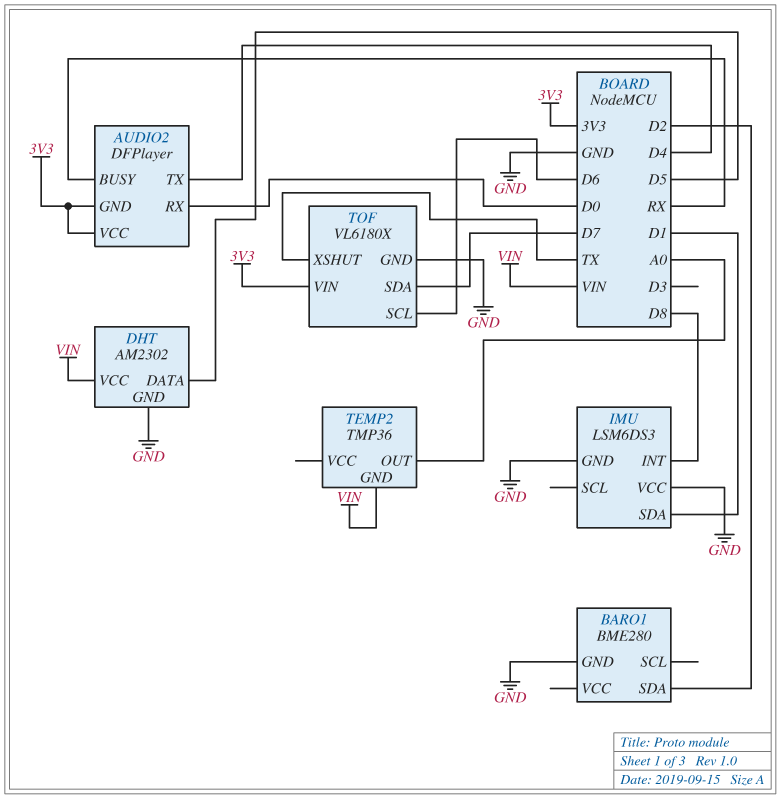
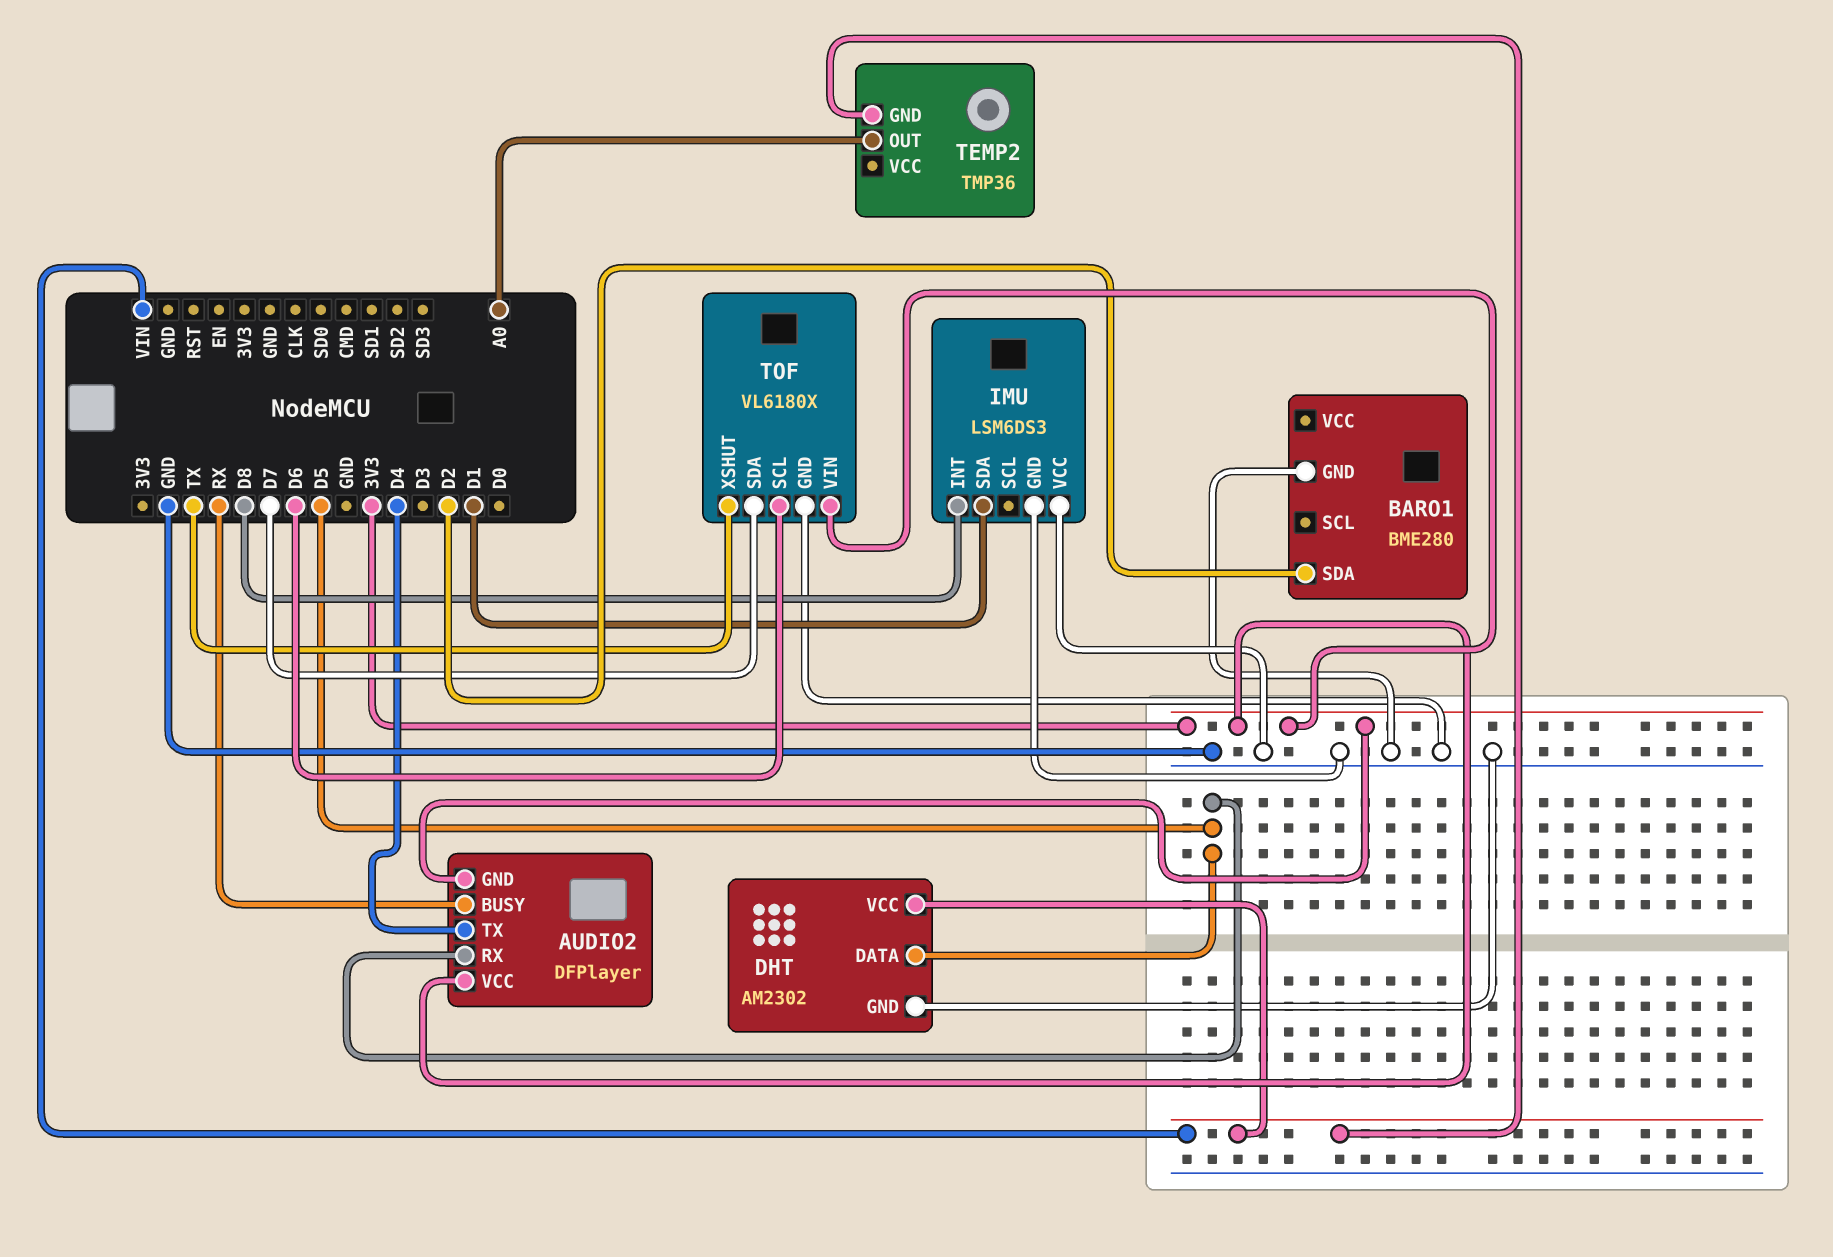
AUDIO2 pin RX: D0 -> D5

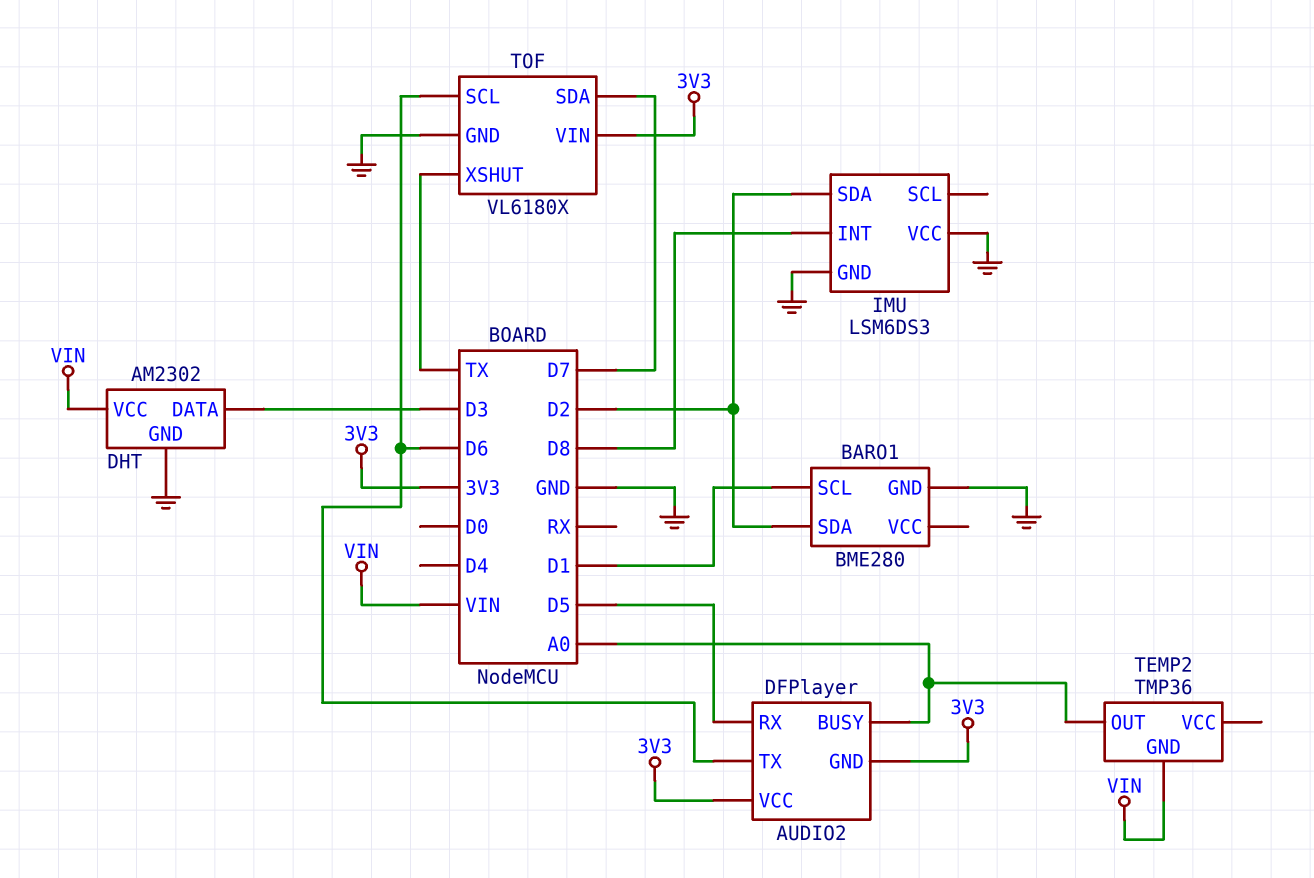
AUDIO2 pin BUSY: RX -> A0
AUDIO2 pin TX: D4 -> D6
BARO1 pin SCL: none -> D1
DHT pin DATA: D5 -> D3
IMU pin SDA: D1 -> D2

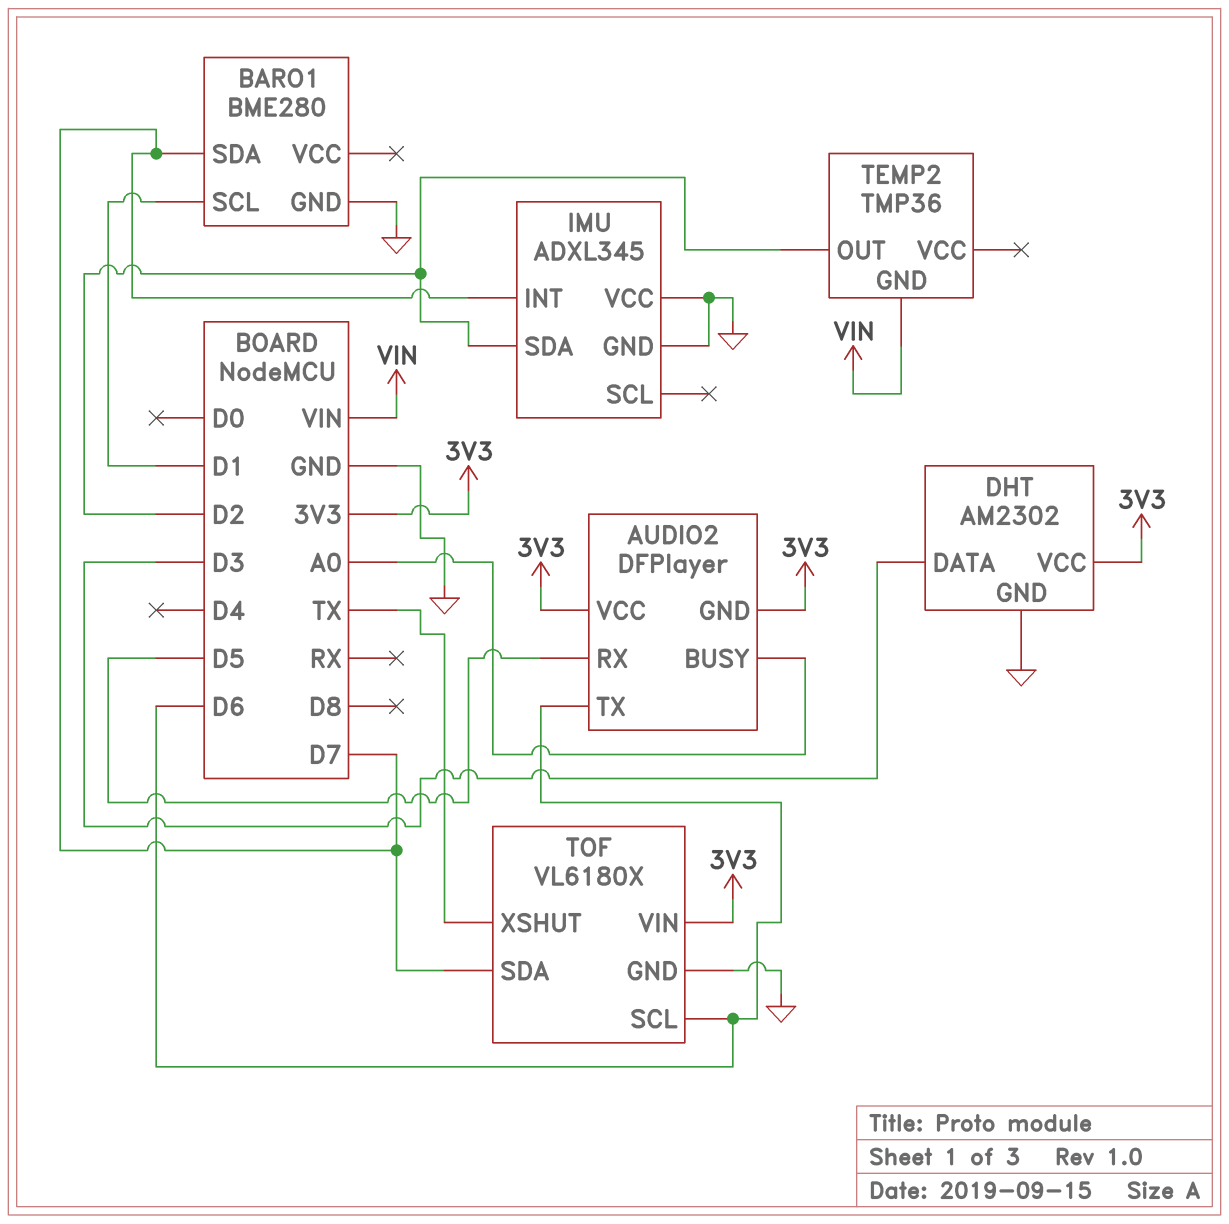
BARO1 pin SDA: D2 -> D7
DHT pin VCC: VIN -> 3V3
IMU: LSM6DS3 -> ADXL345
IMU pin INT: D8 -> D7
TEMP2 pin OUT: A0 -> D2

